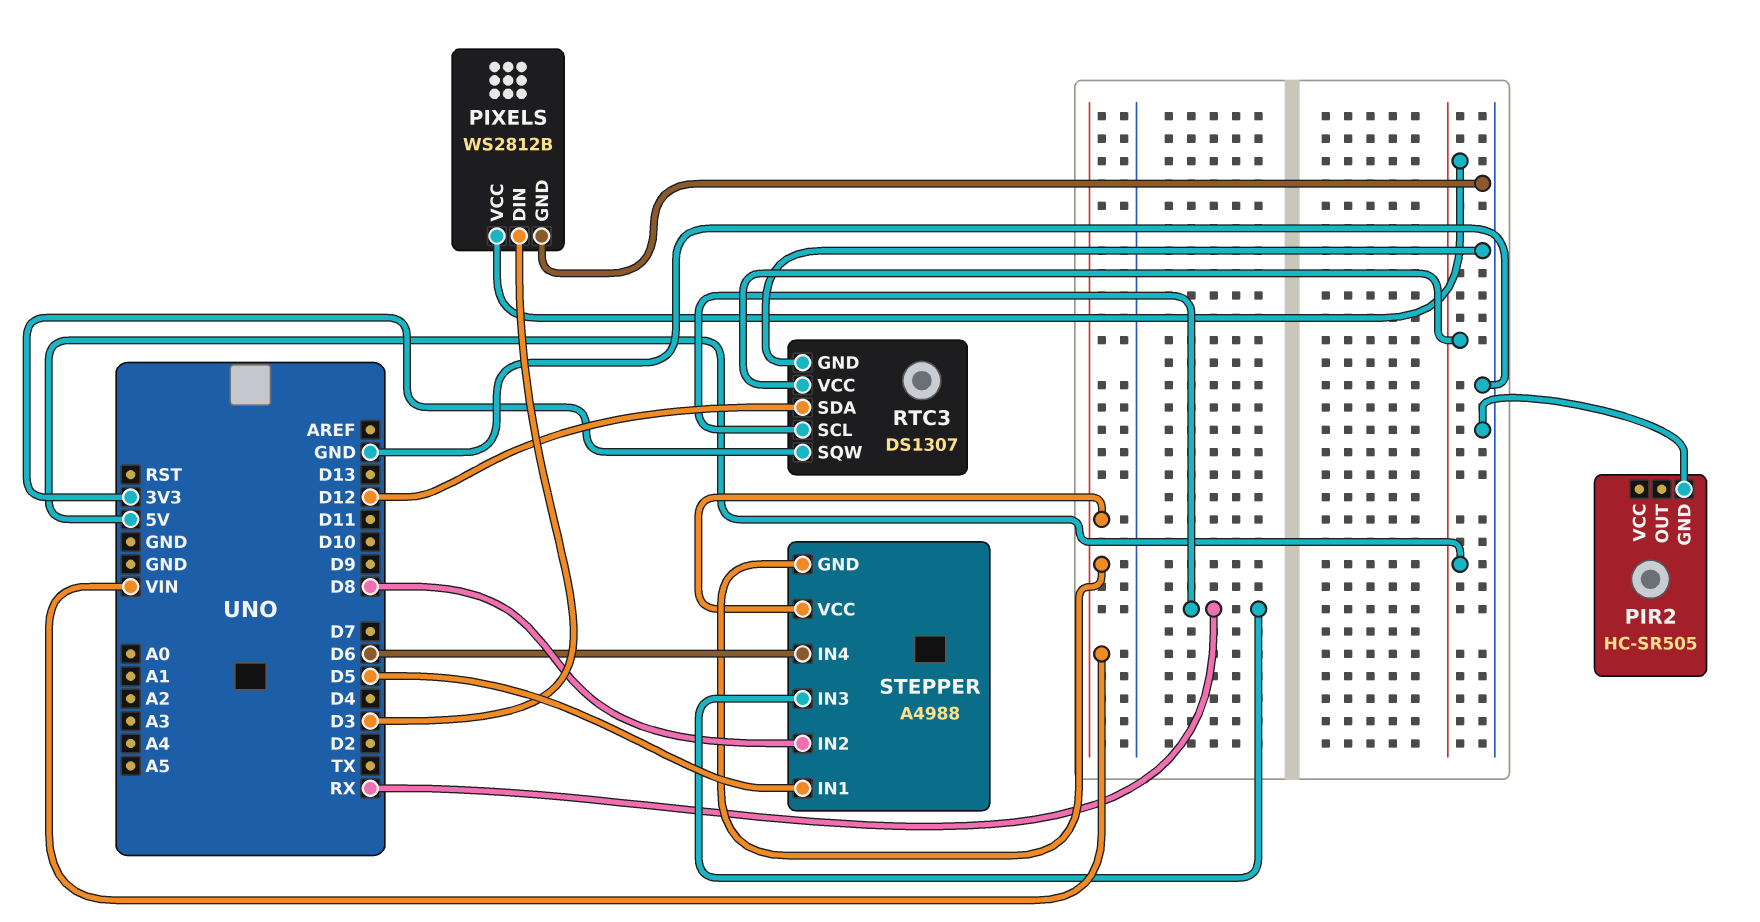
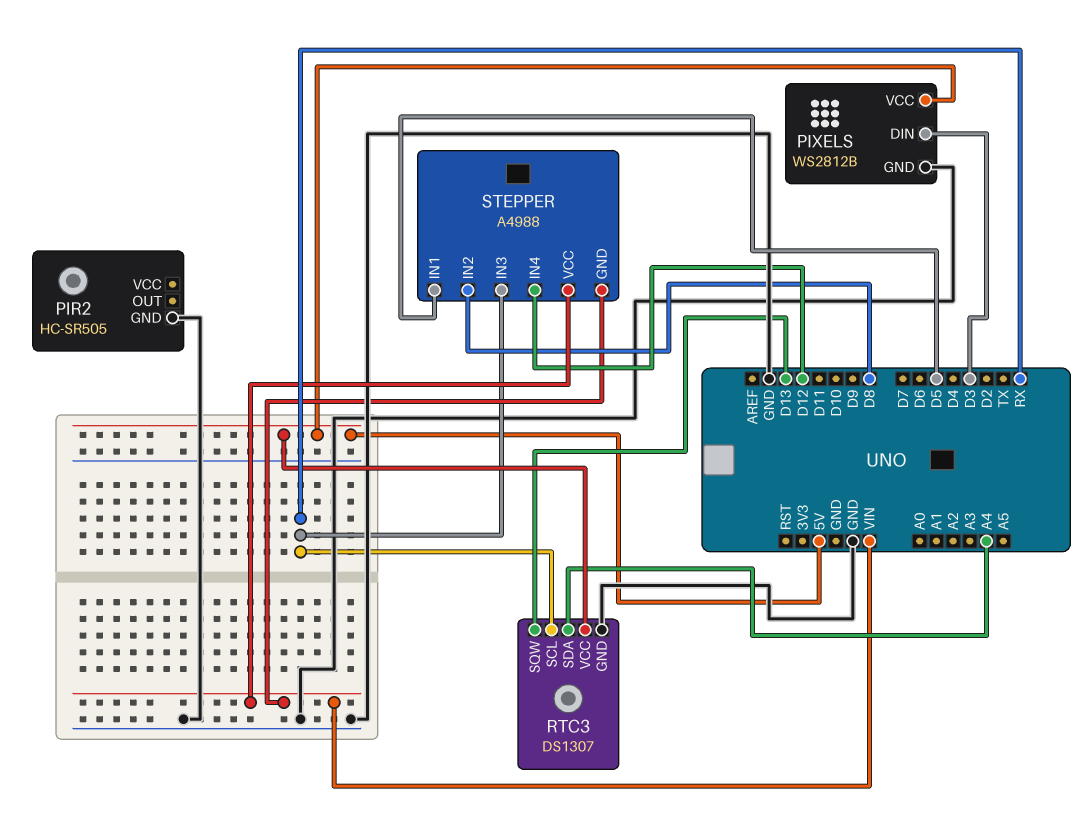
RTC3 pin SDA: D12 -> A4
RTC3 pin SQW: 3V3 -> D13
STEPPER pin IN4: D6 -> D12

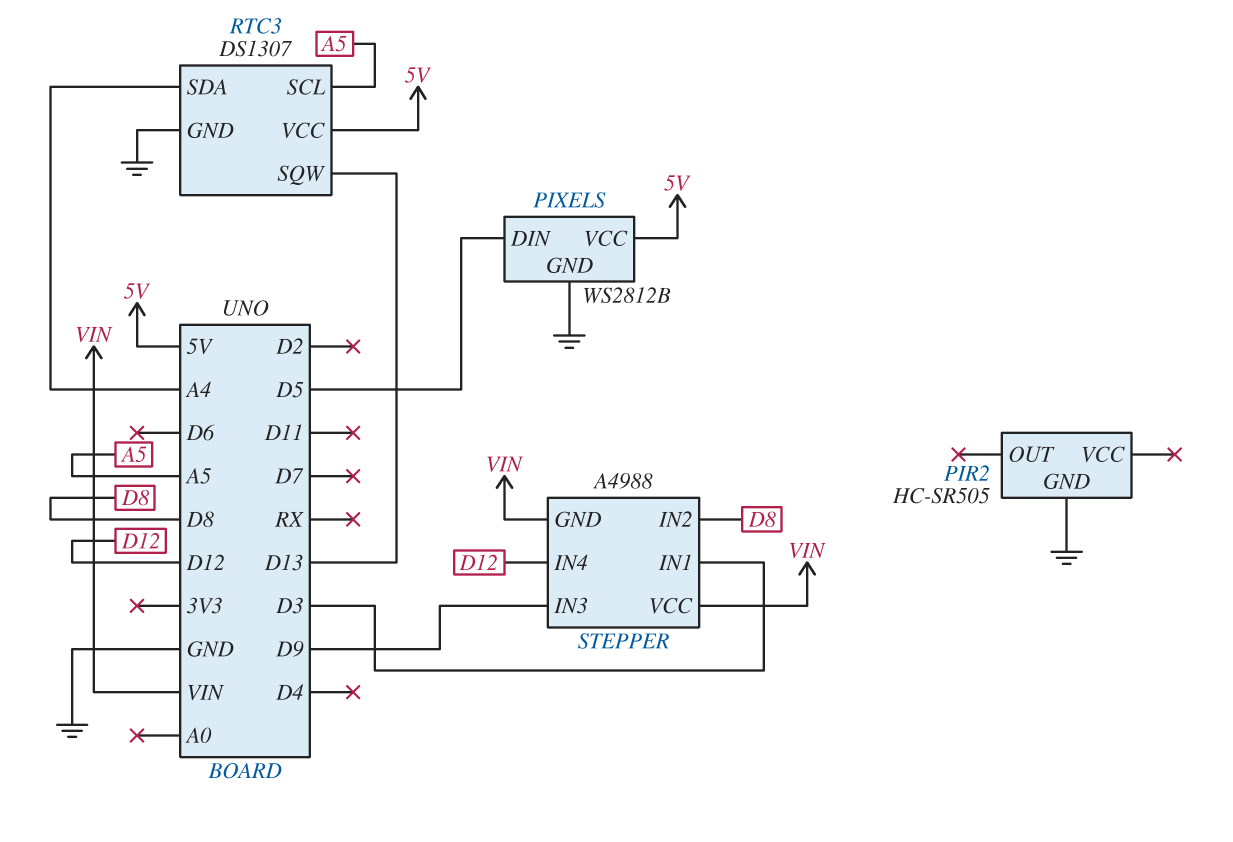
PIXELS pin DIN: D3 -> D5
RTC3 pin SCL: RX -> A5
STEPPER pin IN1: D5 -> D3
STEPPER pin IN3: RX -> D9

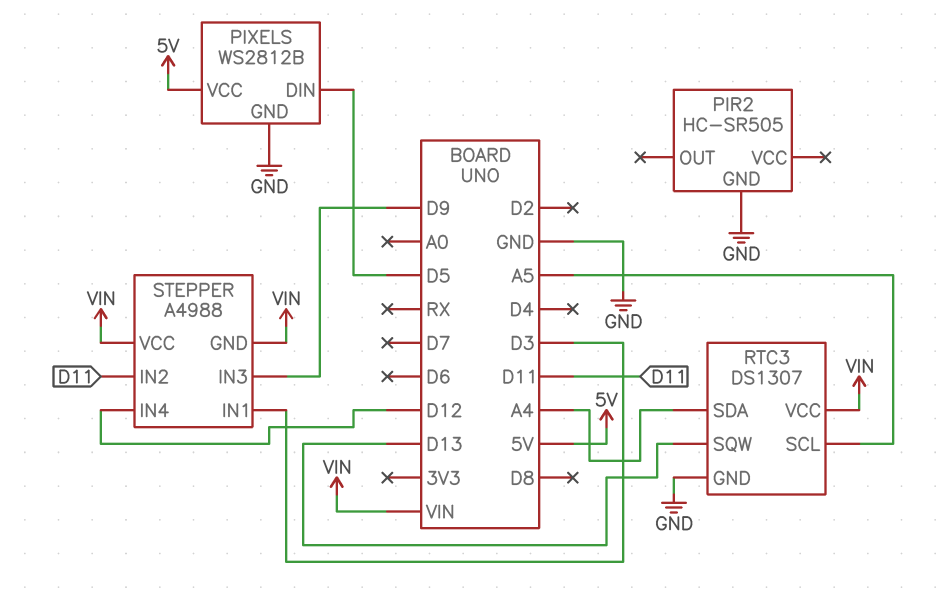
RTC3 pin VCC: 5V -> VIN
STEPPER pin IN2: D8 -> D11

